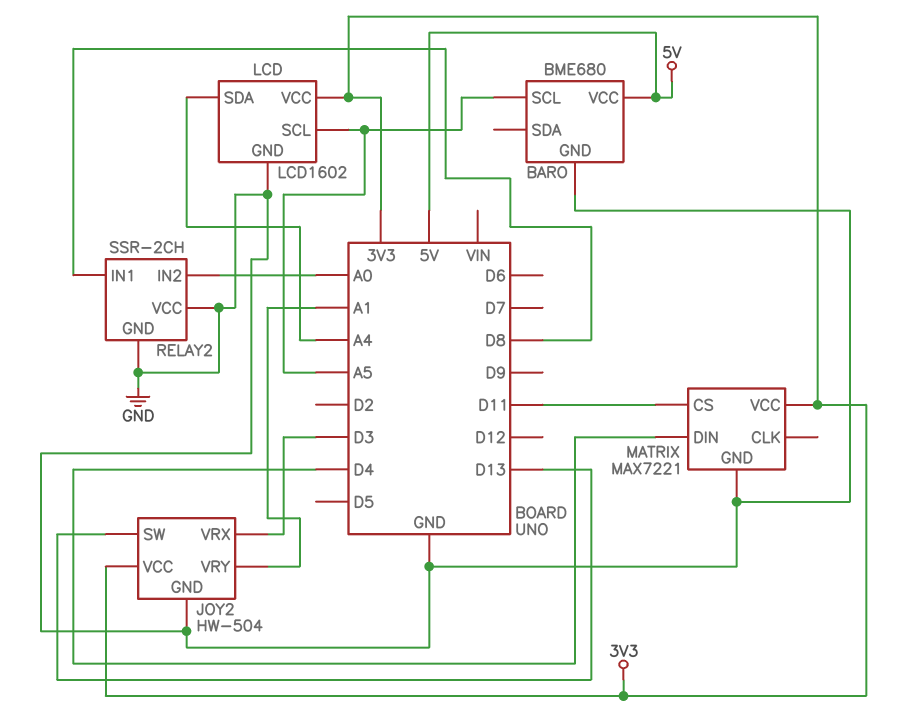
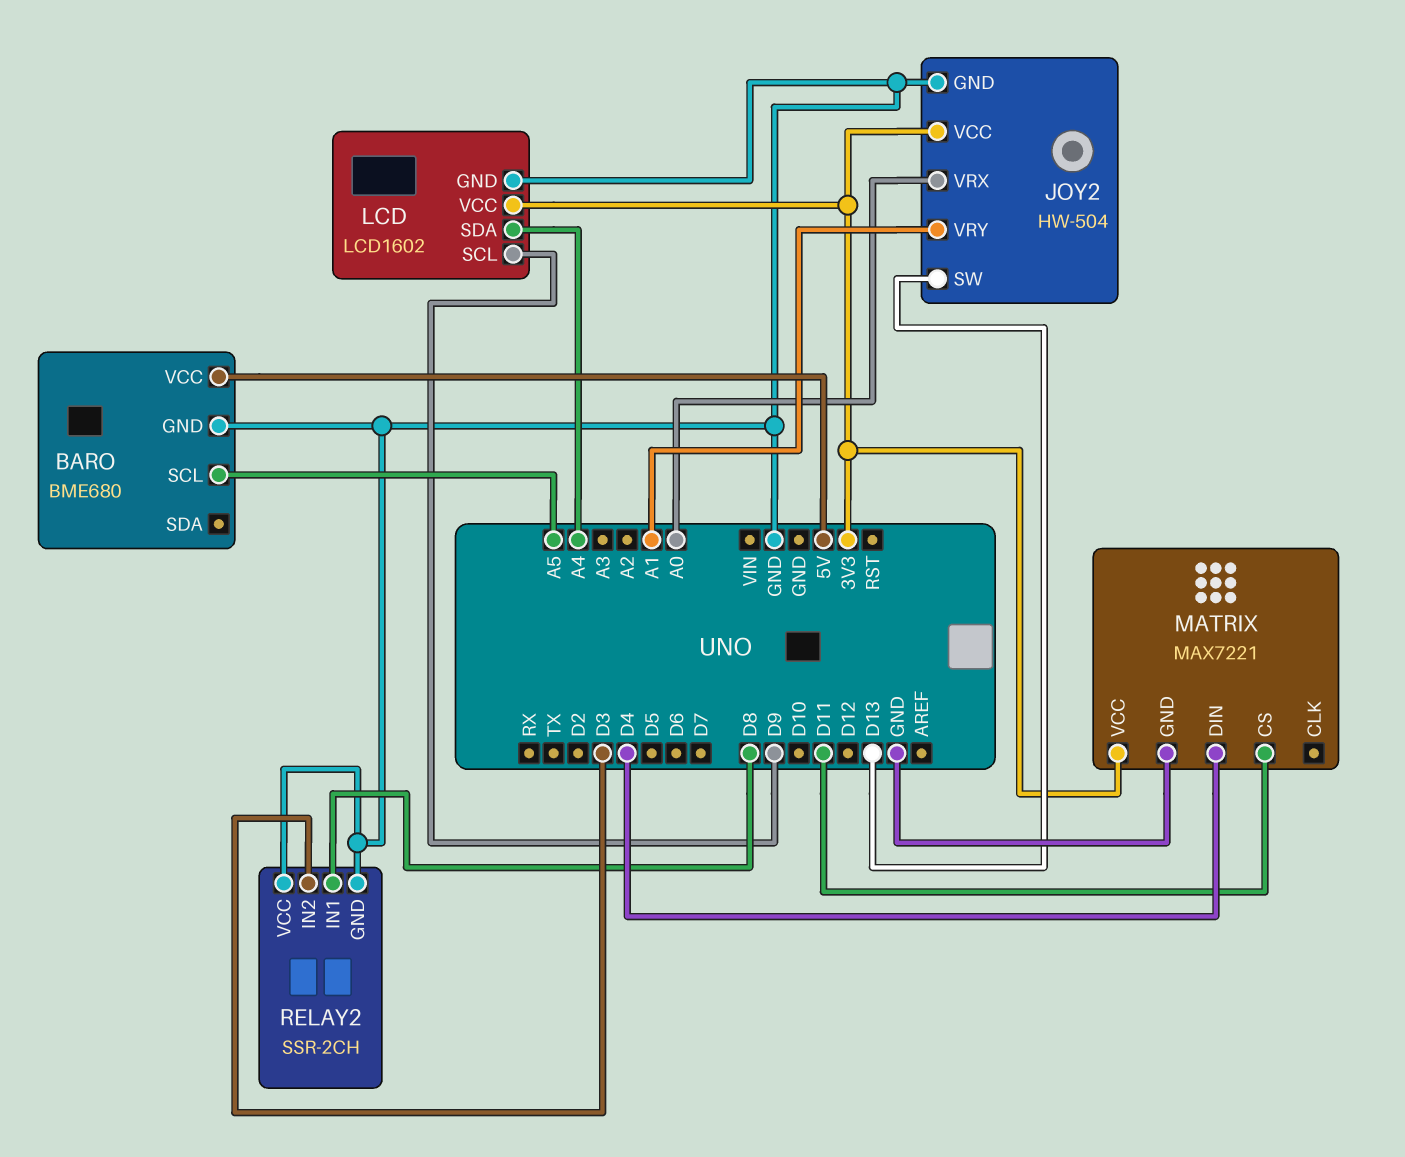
JOY2 pin VRX: D3 -> A0
LCD pin SCL: A5 -> D9
RELAY2 pin IN2: A0 -> D3

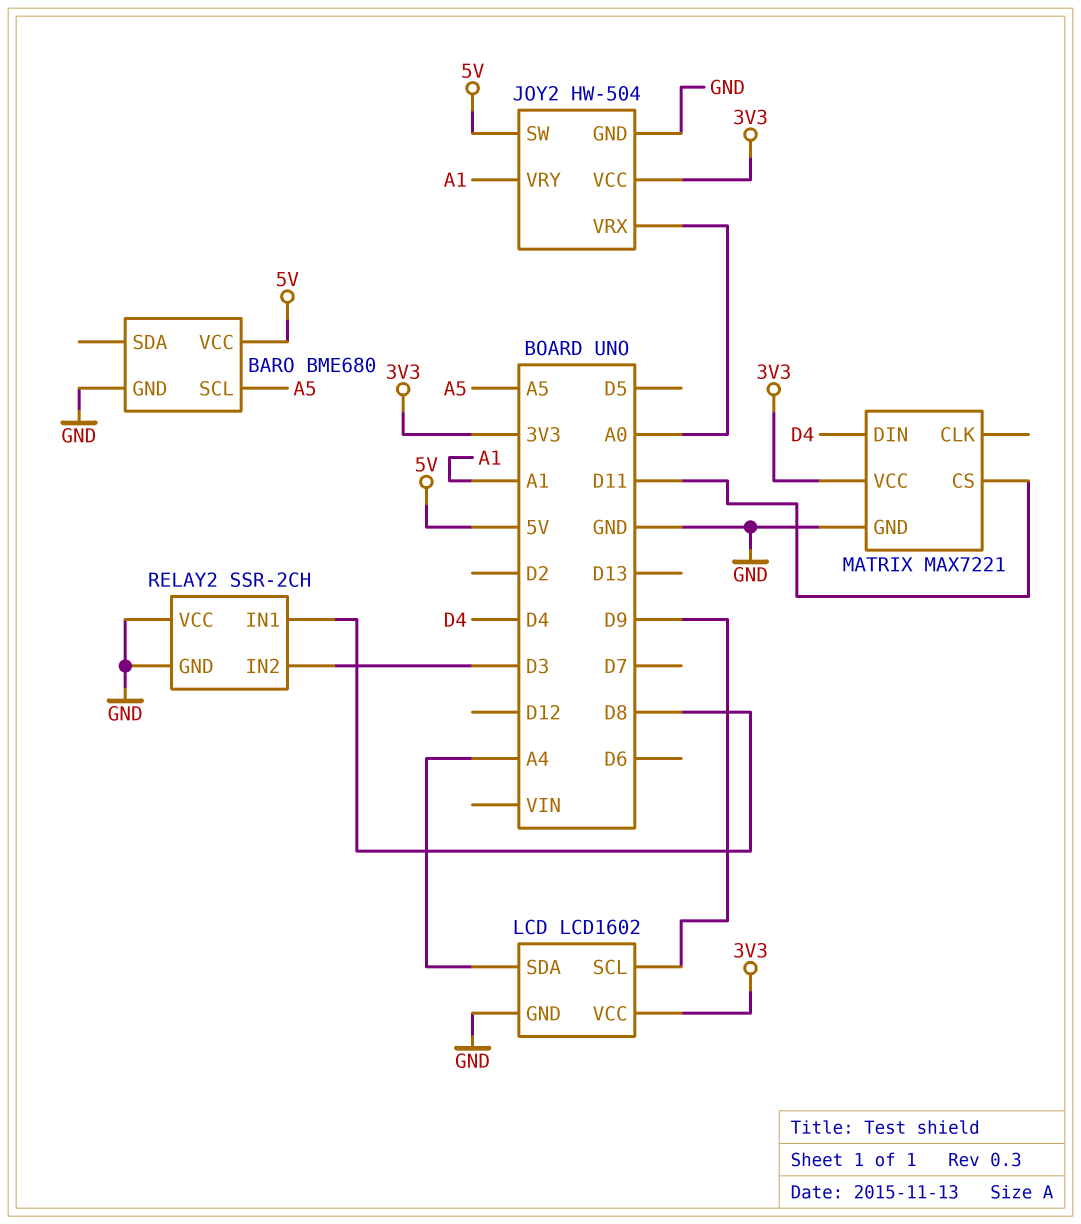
JOY2 pin SW: D13 -> 5V

